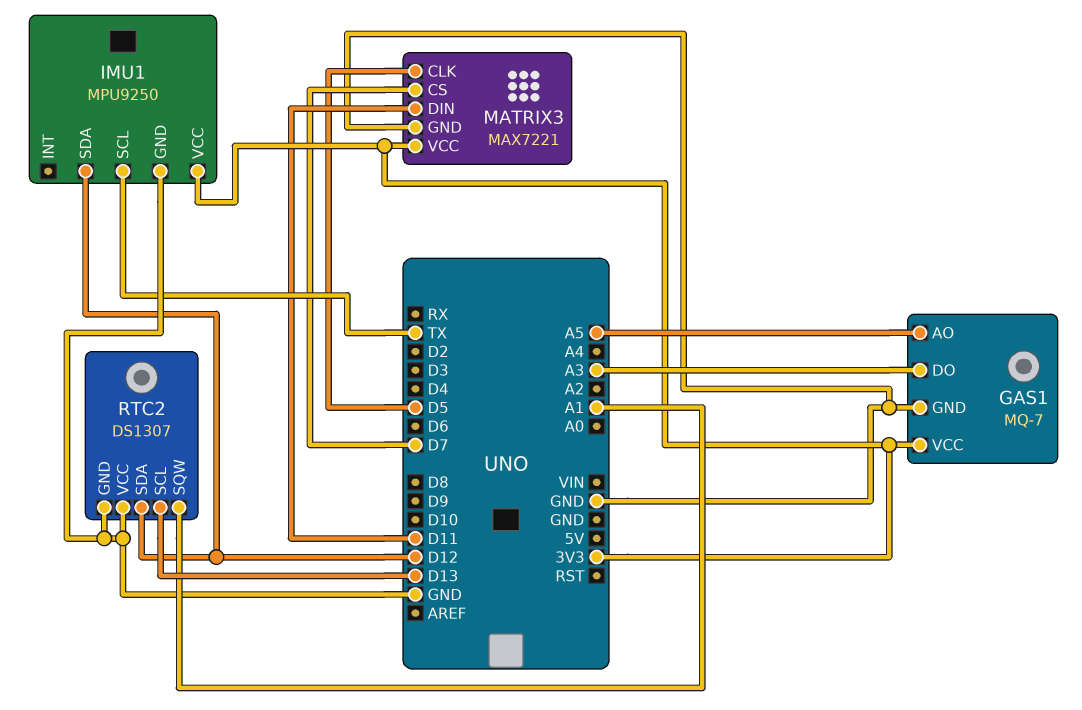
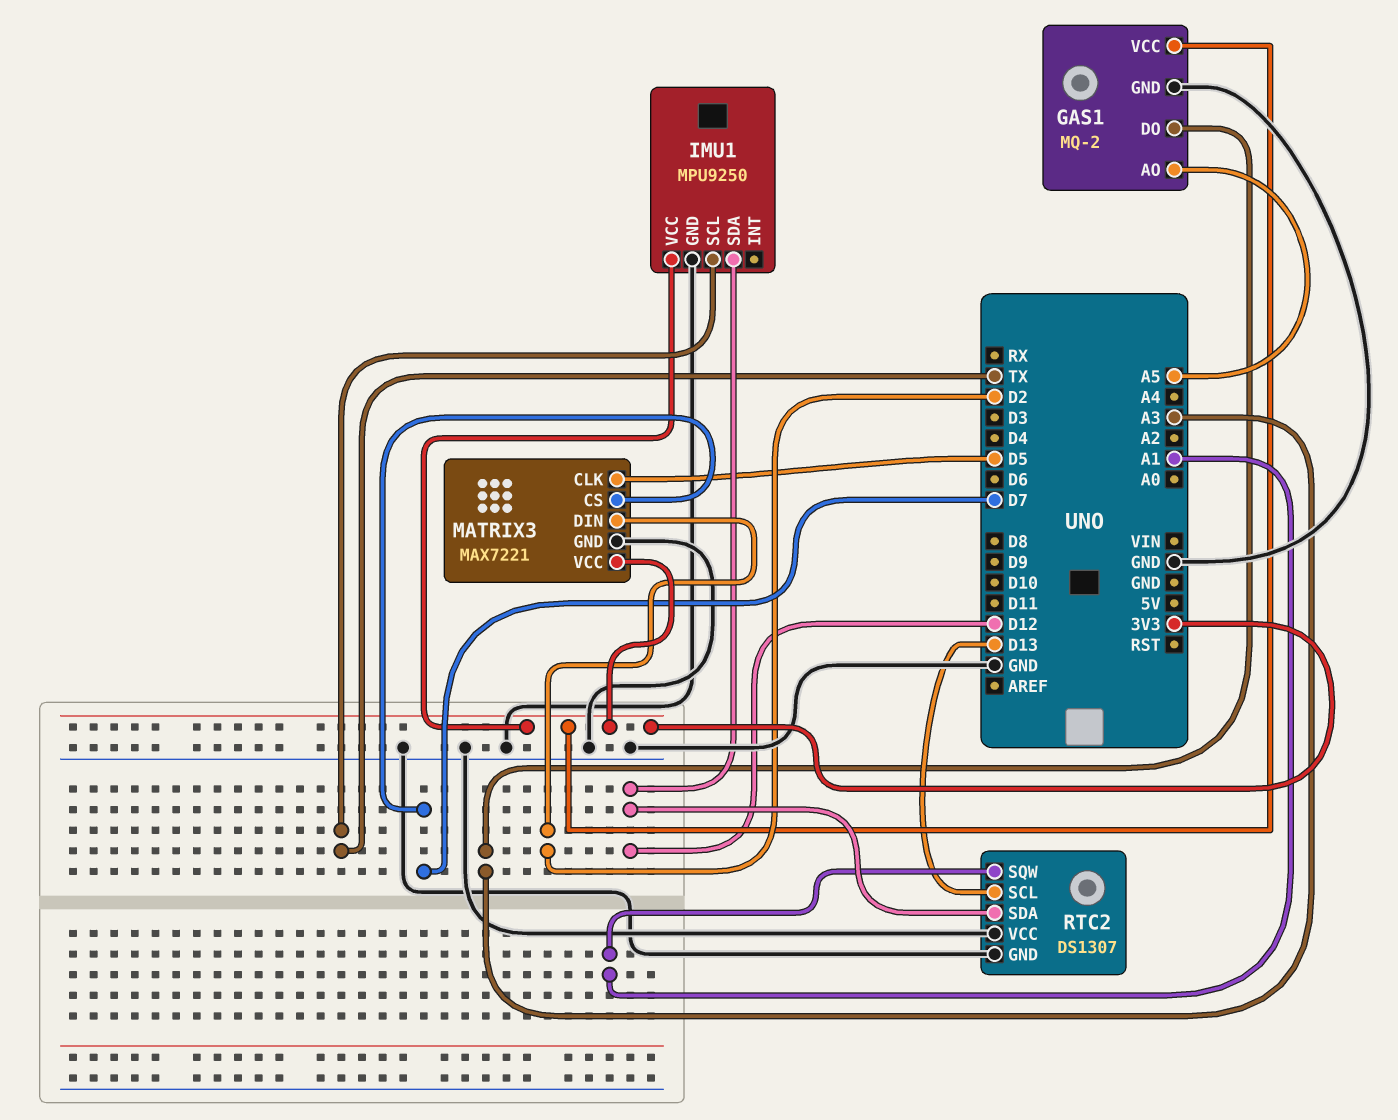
GAS1: MQ-7 -> MQ-2
MATRIX3 pin DIN: D11 -> D2

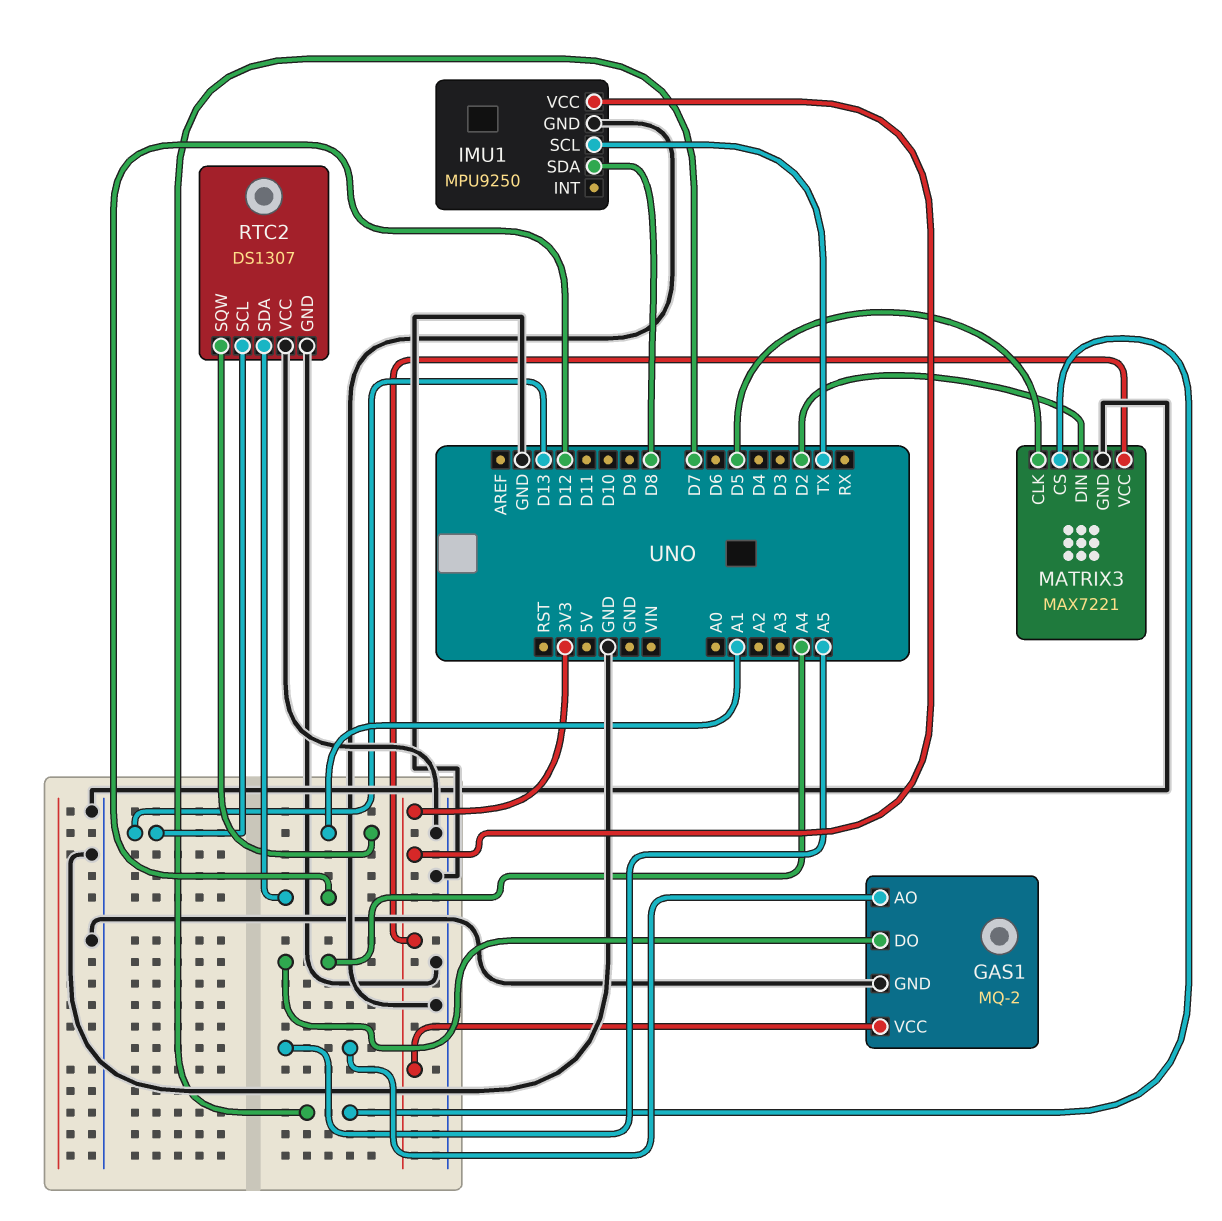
GAS1 pin DO: A3 -> A4
IMU1 pin SDA: D12 -> D8

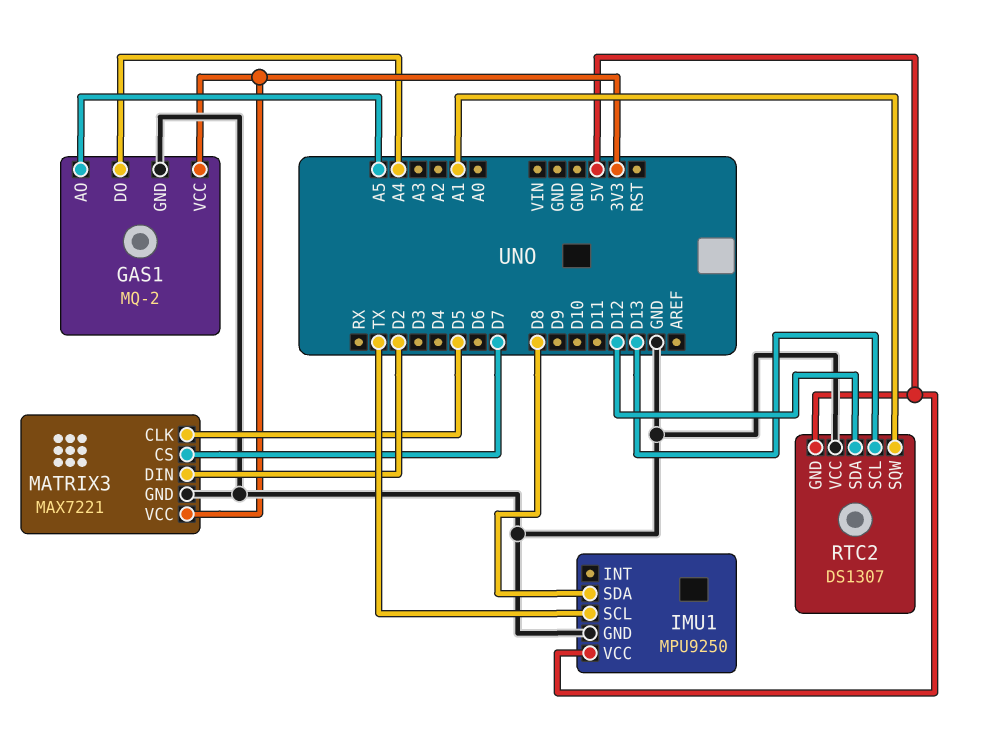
IMU1 pin VCC: 3V3 -> 5V
RTC2 pin GND: GND -> 5V

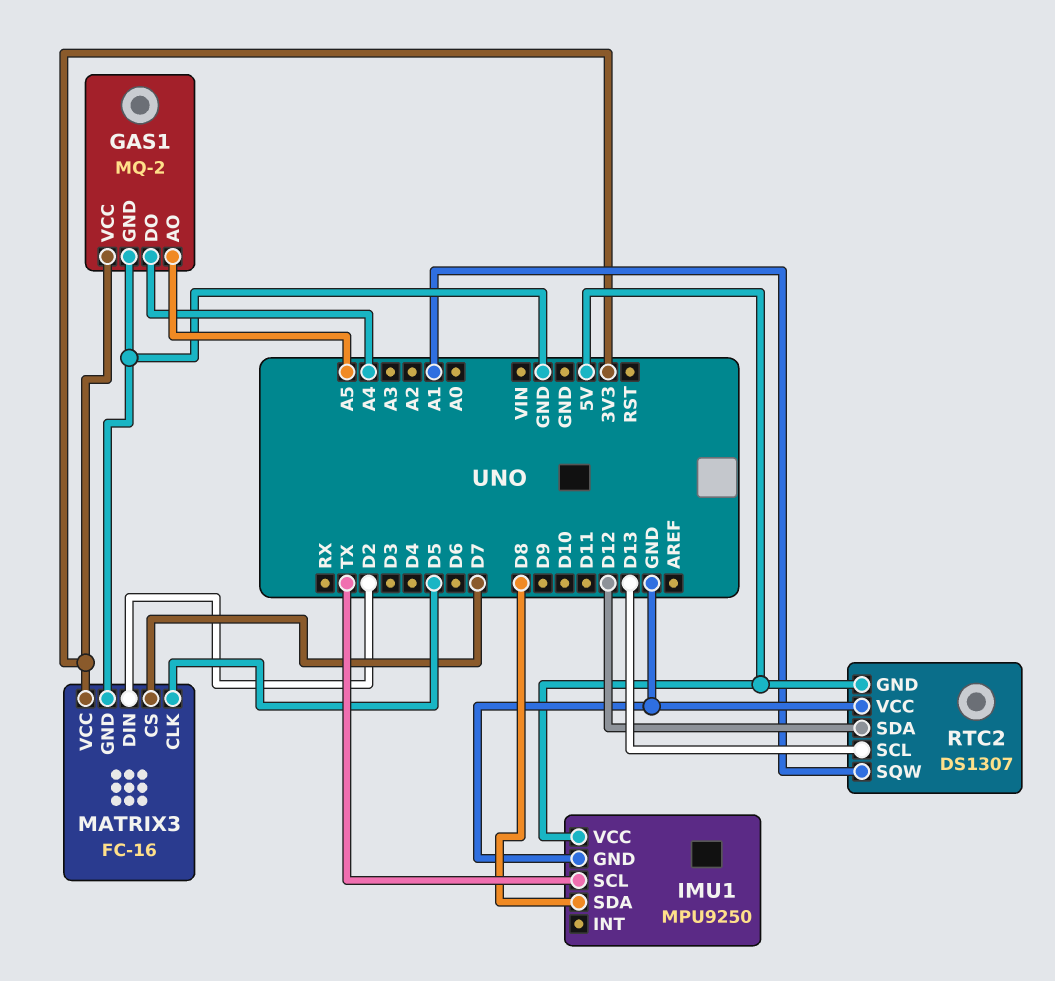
MATRIX3: MAX7221 -> FC-16

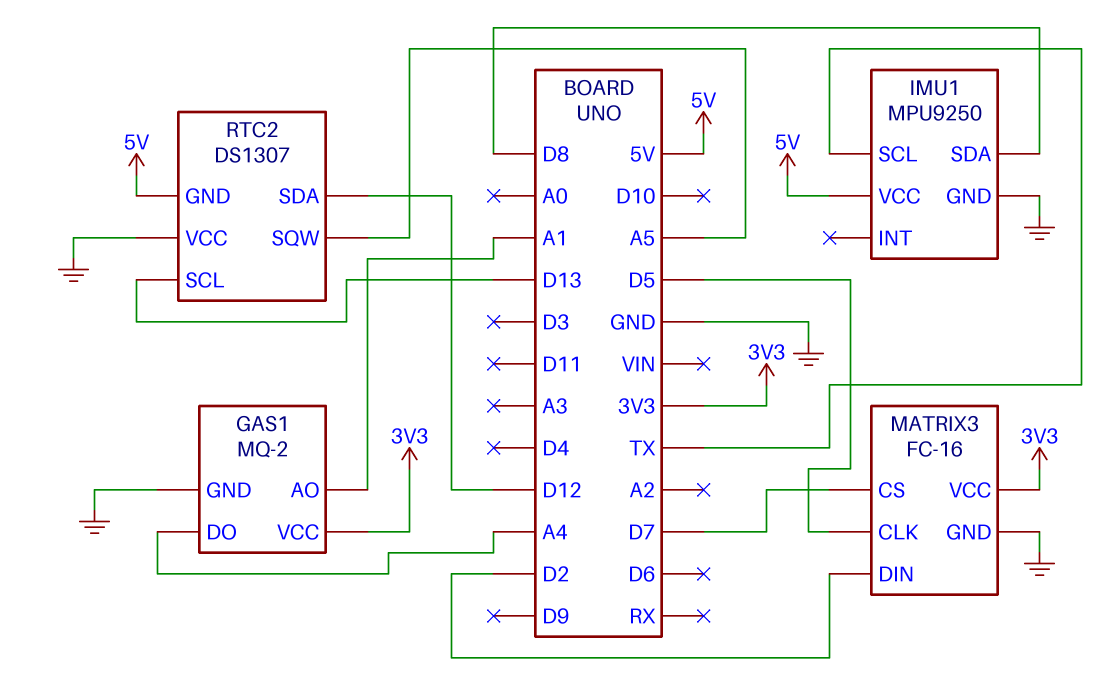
GAS1 pin AO: A5 -> A1
RTC2 pin SQW: A1 -> A5

